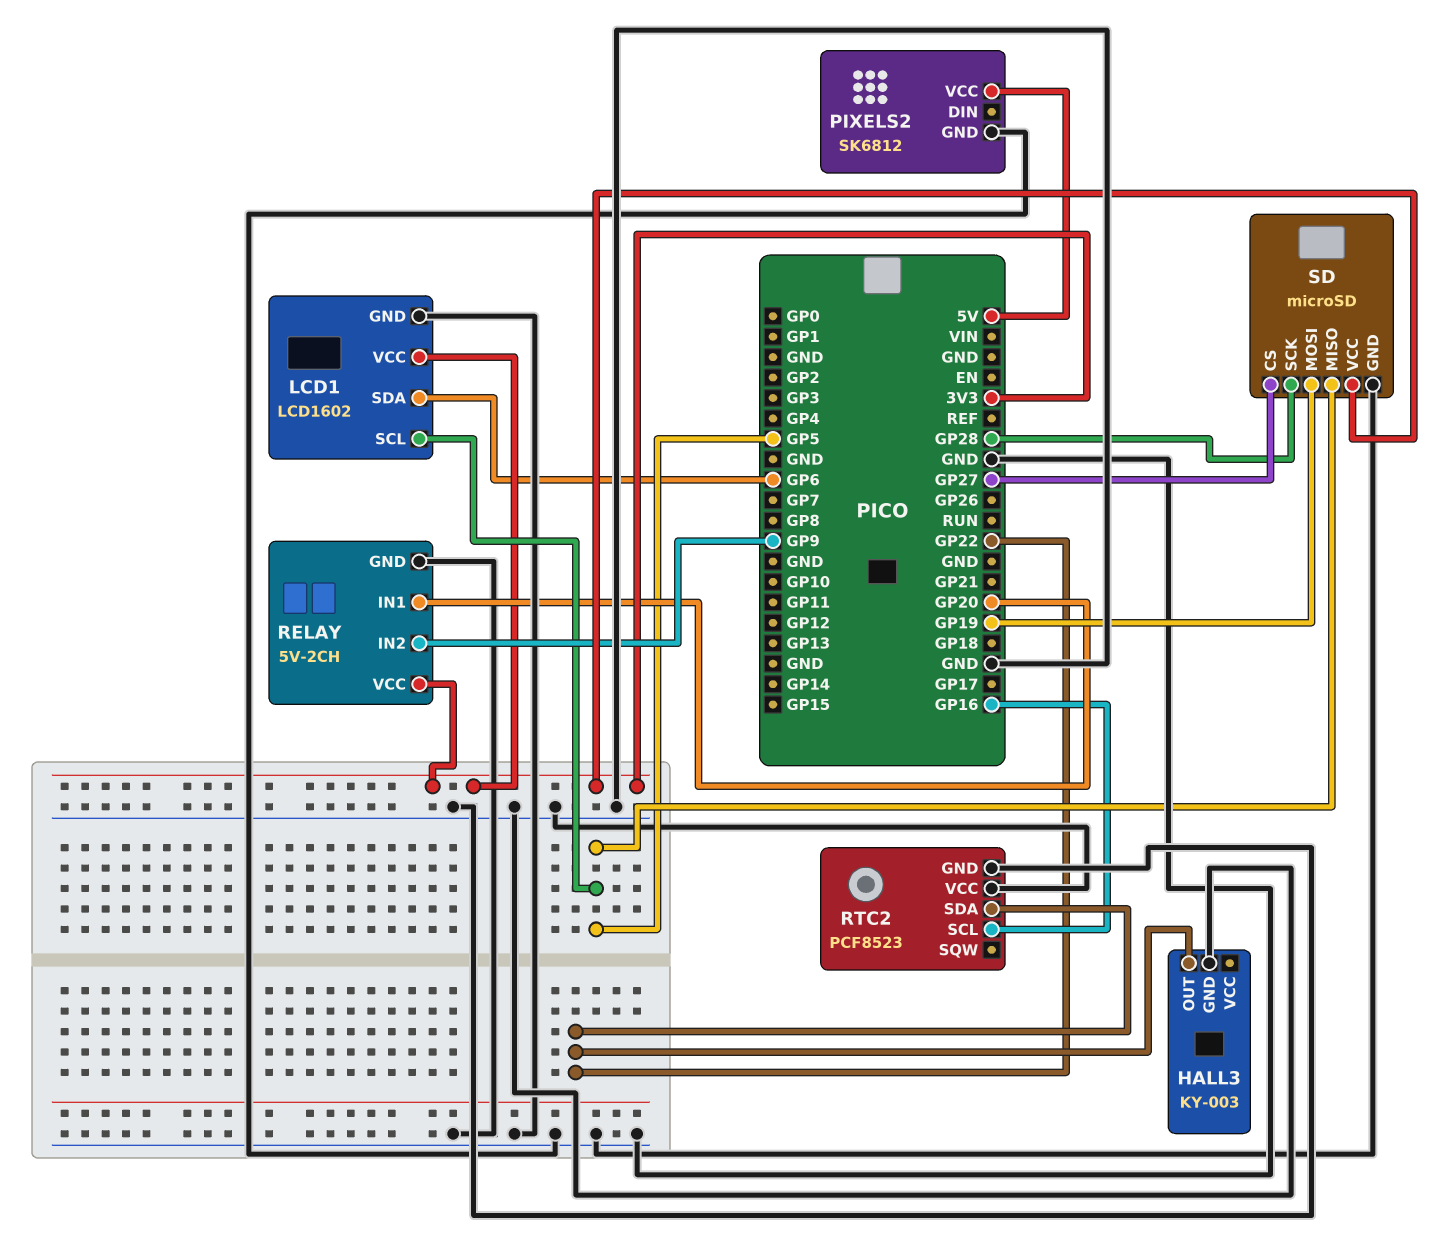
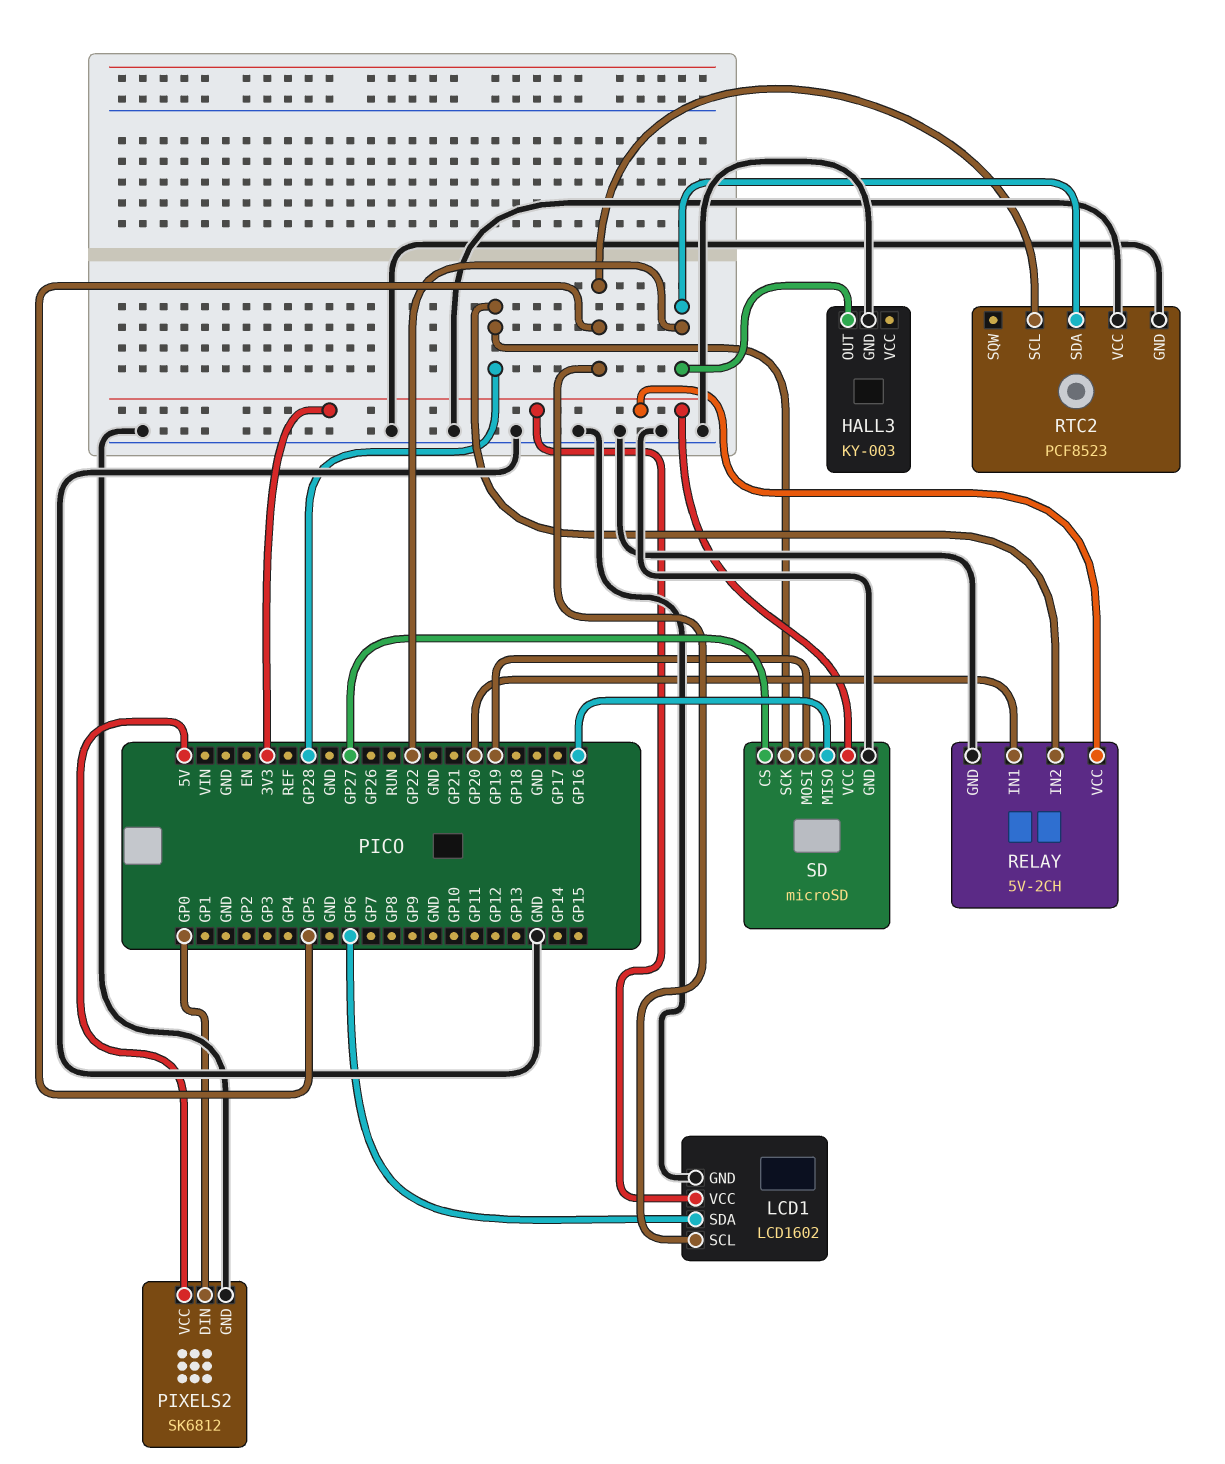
PIXELS2 pin DIN: none -> GP0
RELAY pin IN2: GP9 -> GP28
RTC2 pin SCL: GP16 -> GP5
SD pin MISO: GP5 -> GP16

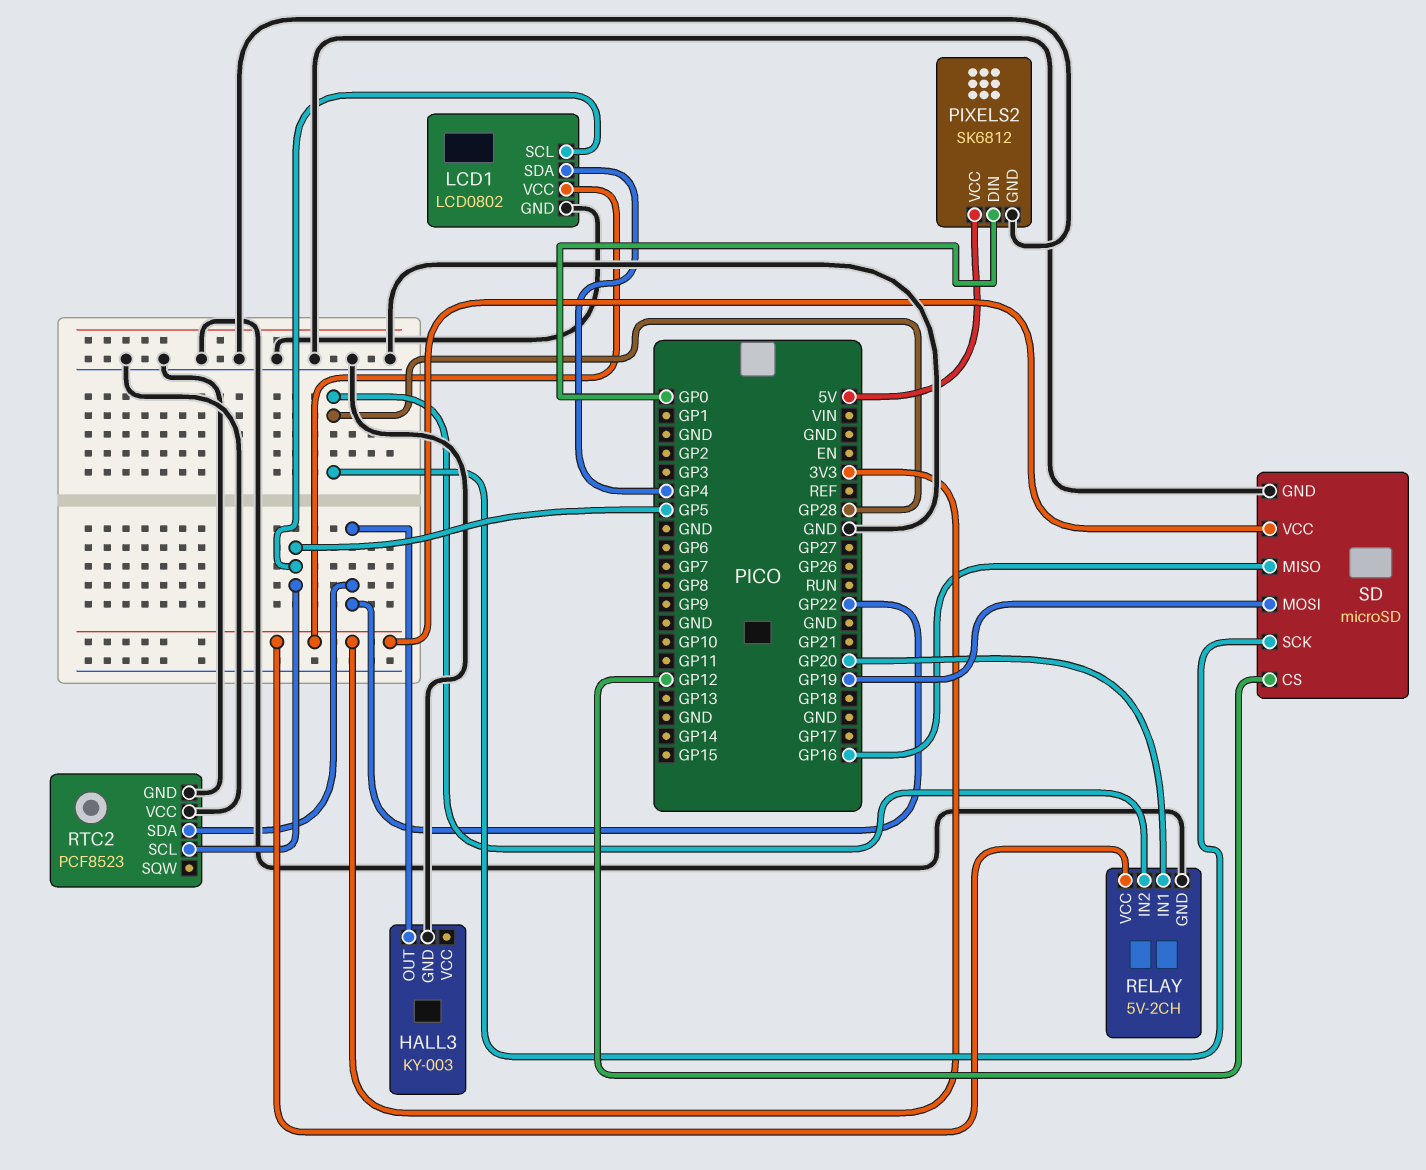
LCD1: LCD1602 -> LCD0802
LCD1 pin SDA: GP6 -> GP4
SD pin CS: GP27 -> GP12

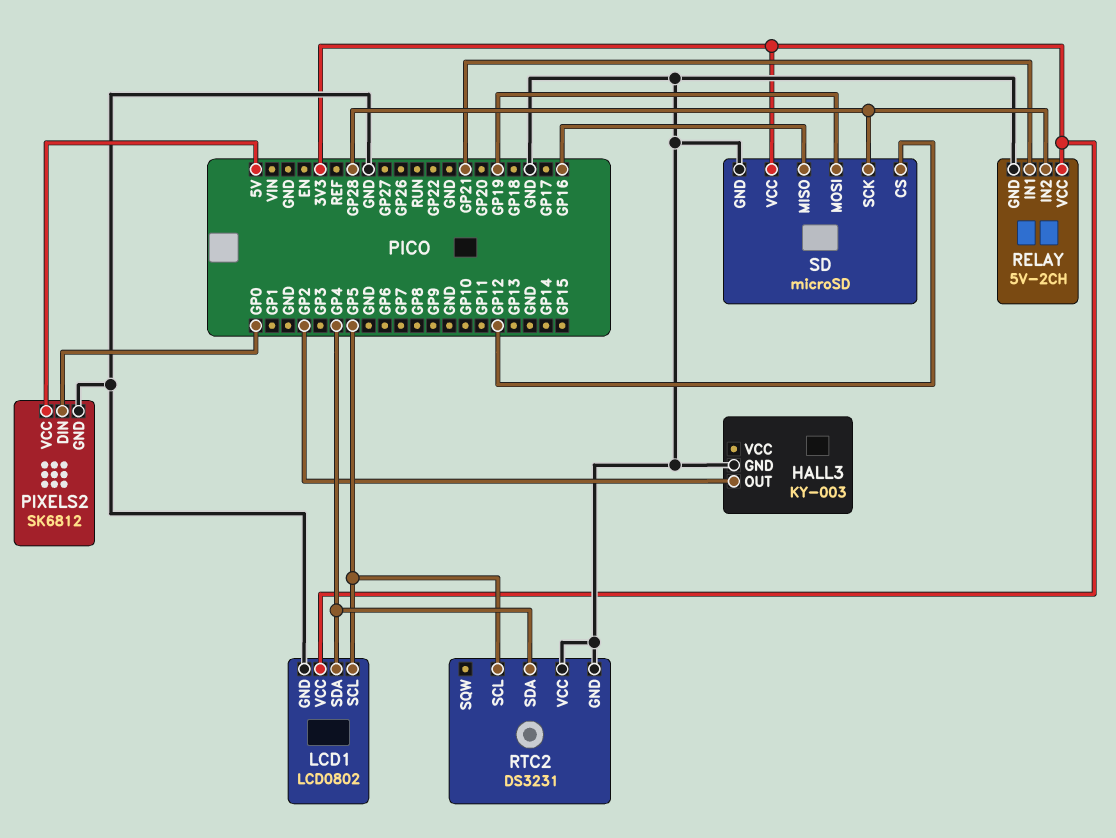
HALL3 pin OUT: GP22 -> GP2
RELAY pin IN1: GP20 -> GP21
RTC2: PCF8523 -> DS3231
RTC2 pin SDA: GP22 -> GP4

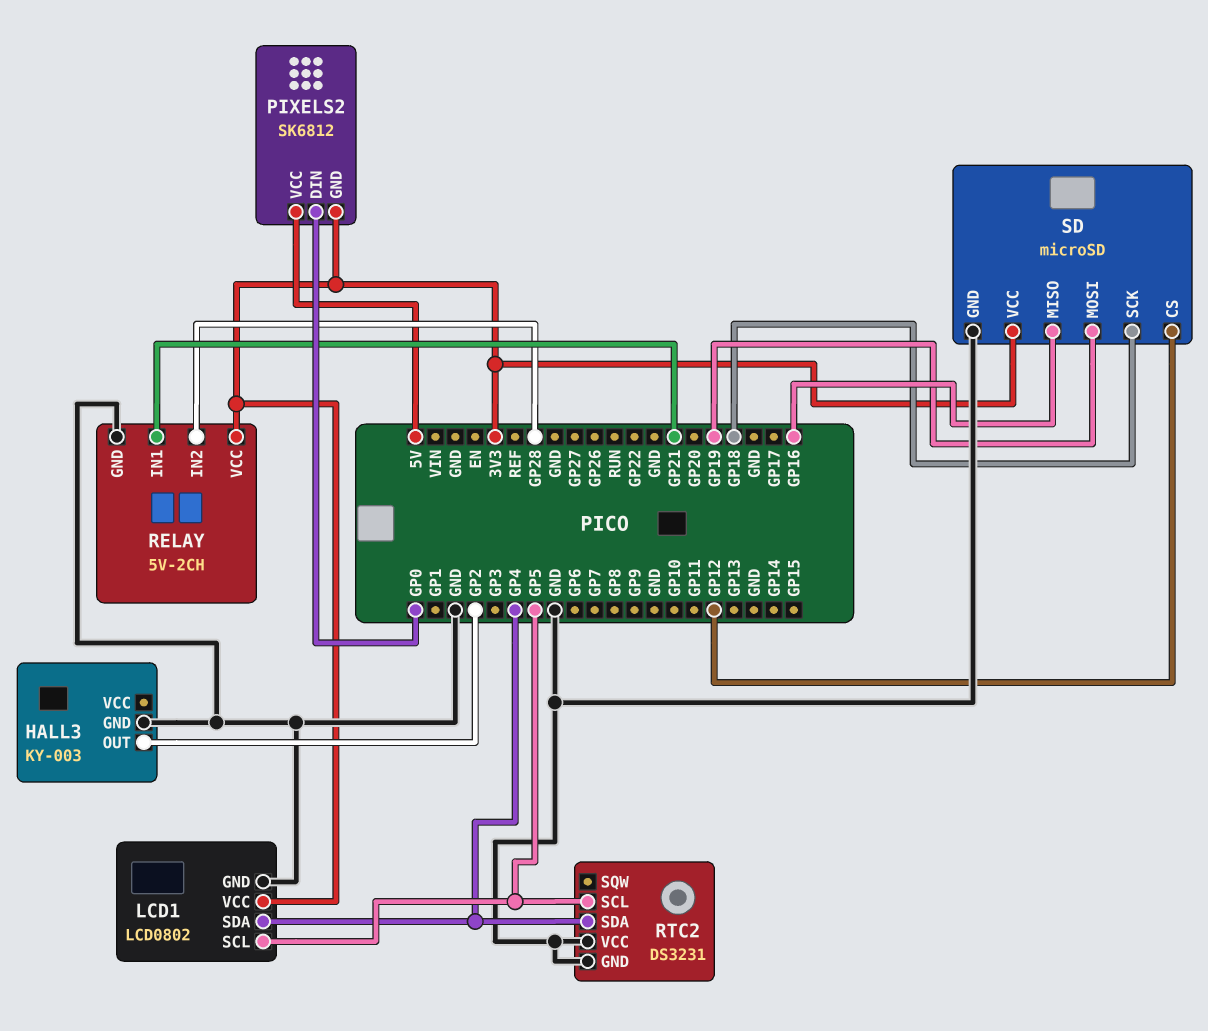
PIXELS2 pin GND: GND -> 3V3
SD pin SCK: GP28 -> GP18

